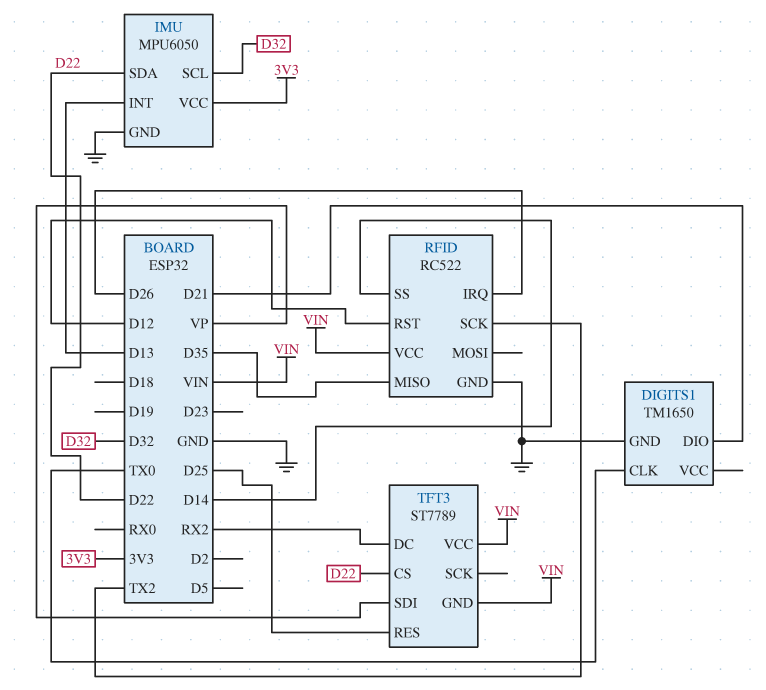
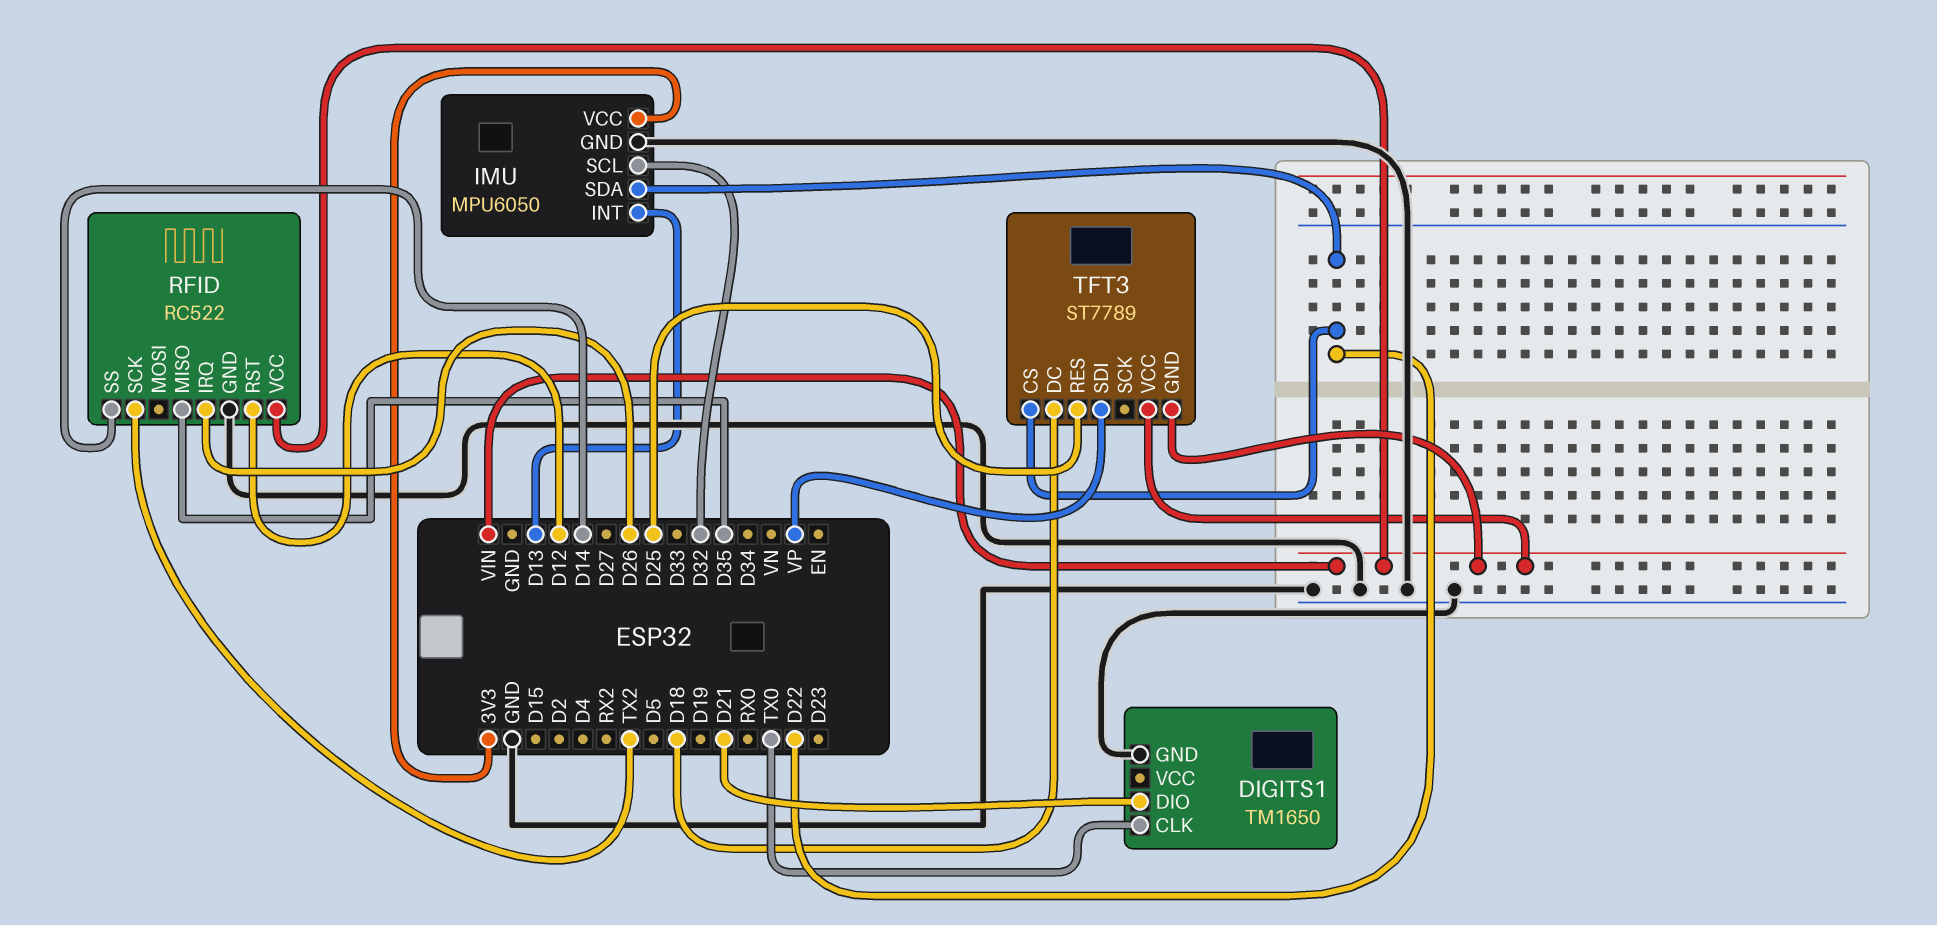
TFT3 pin DC: RX2 -> D18

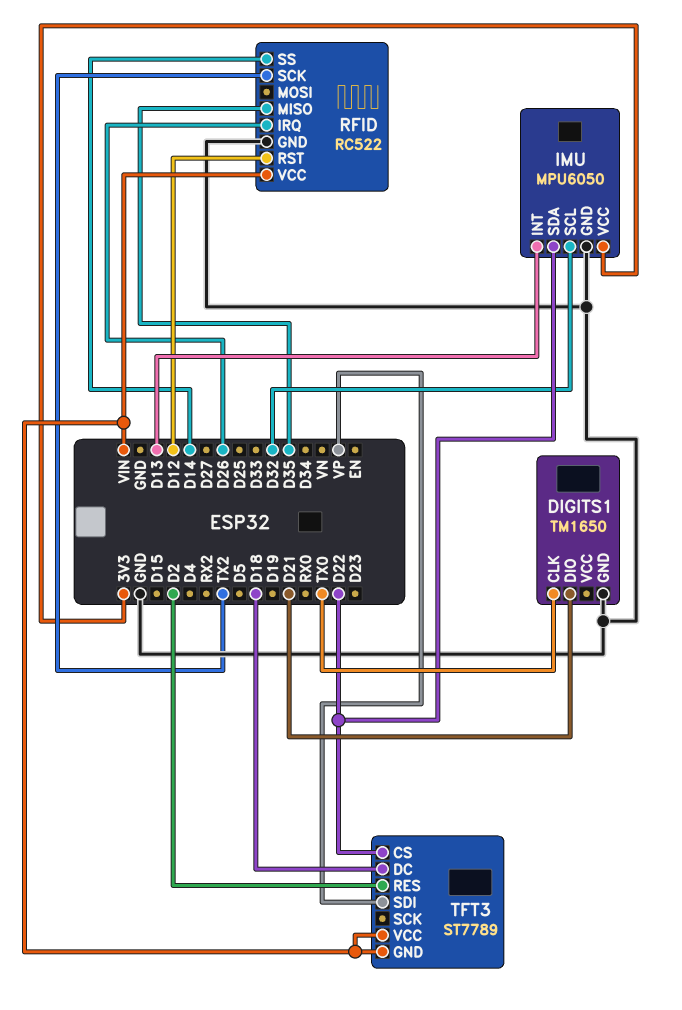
TFT3 pin RES: D25 -> D2

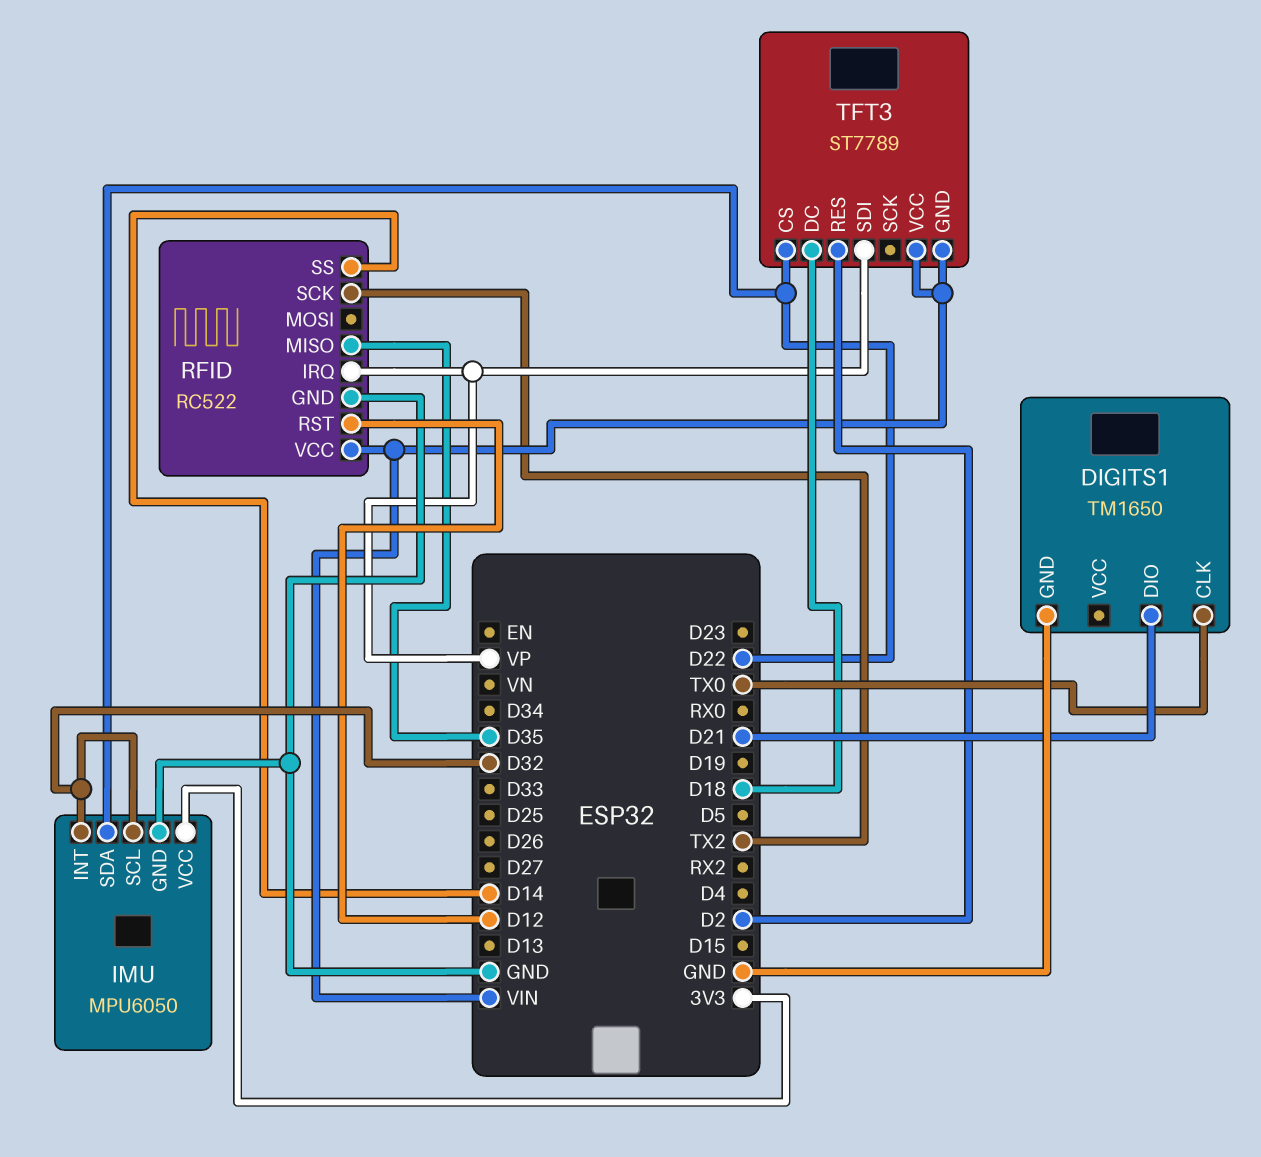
IMU pin INT: D13 -> D32
RFID pin IRQ: D26 -> VP

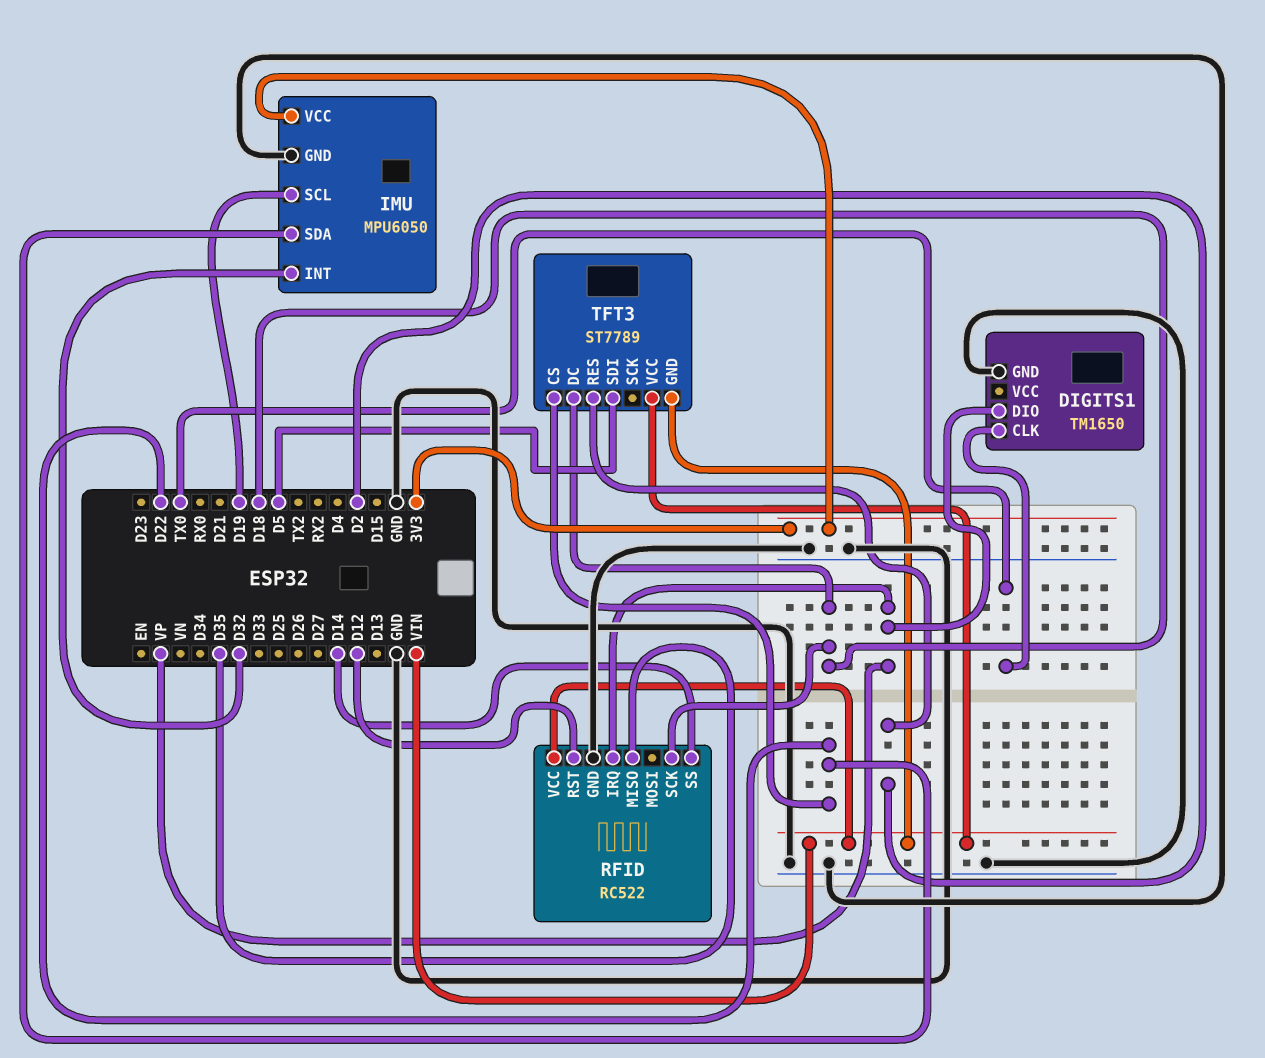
DIGITS1 pin DIO: D21 -> VP
IMU pin SCL: D32 -> D19
RFID pin SCK: TX2 -> D18
TFT3 pin SDI: VP -> D5

